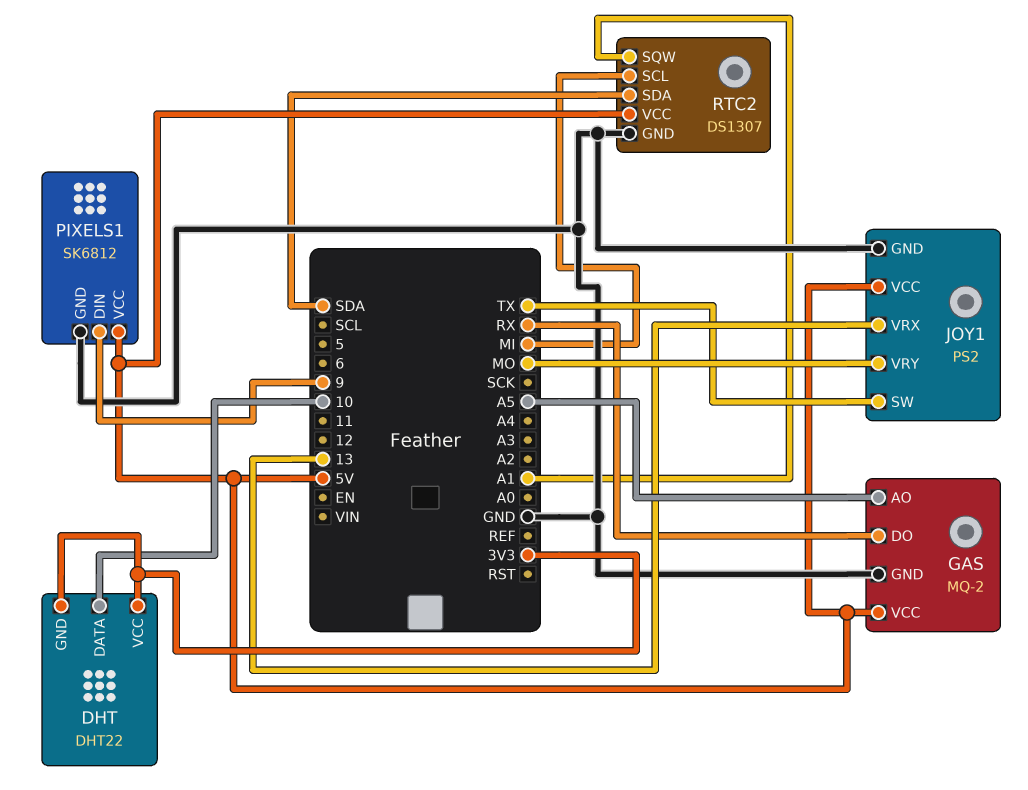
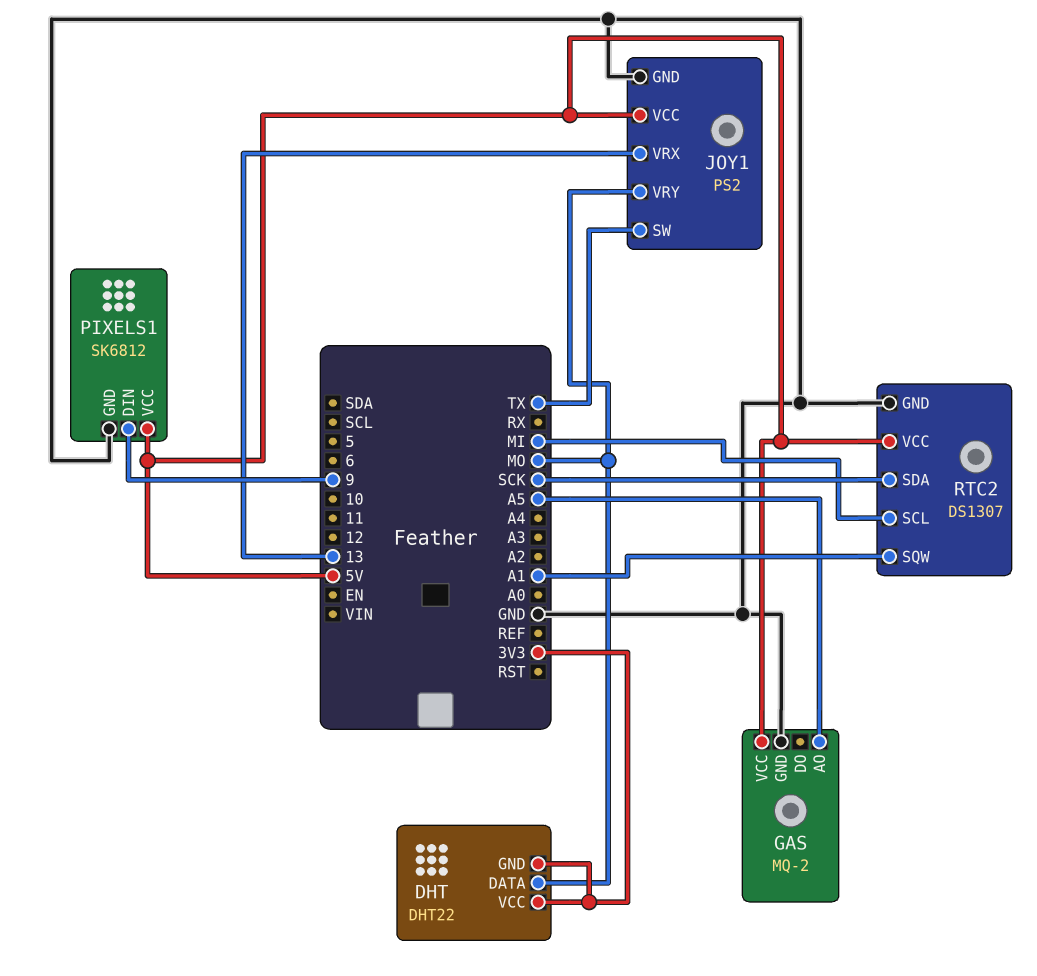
DHT pin DATA: 10 -> MO
GAS pin DO: RX -> none
RTC2 pin SDA: SDA -> SCK

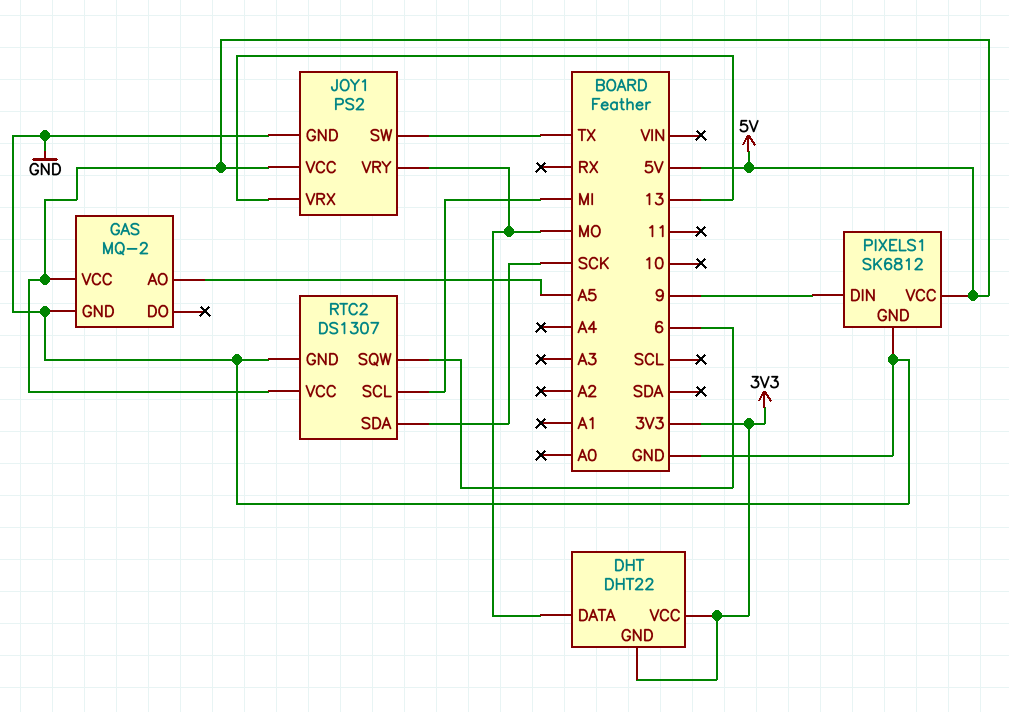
RTC2 pin SQW: A1 -> 6

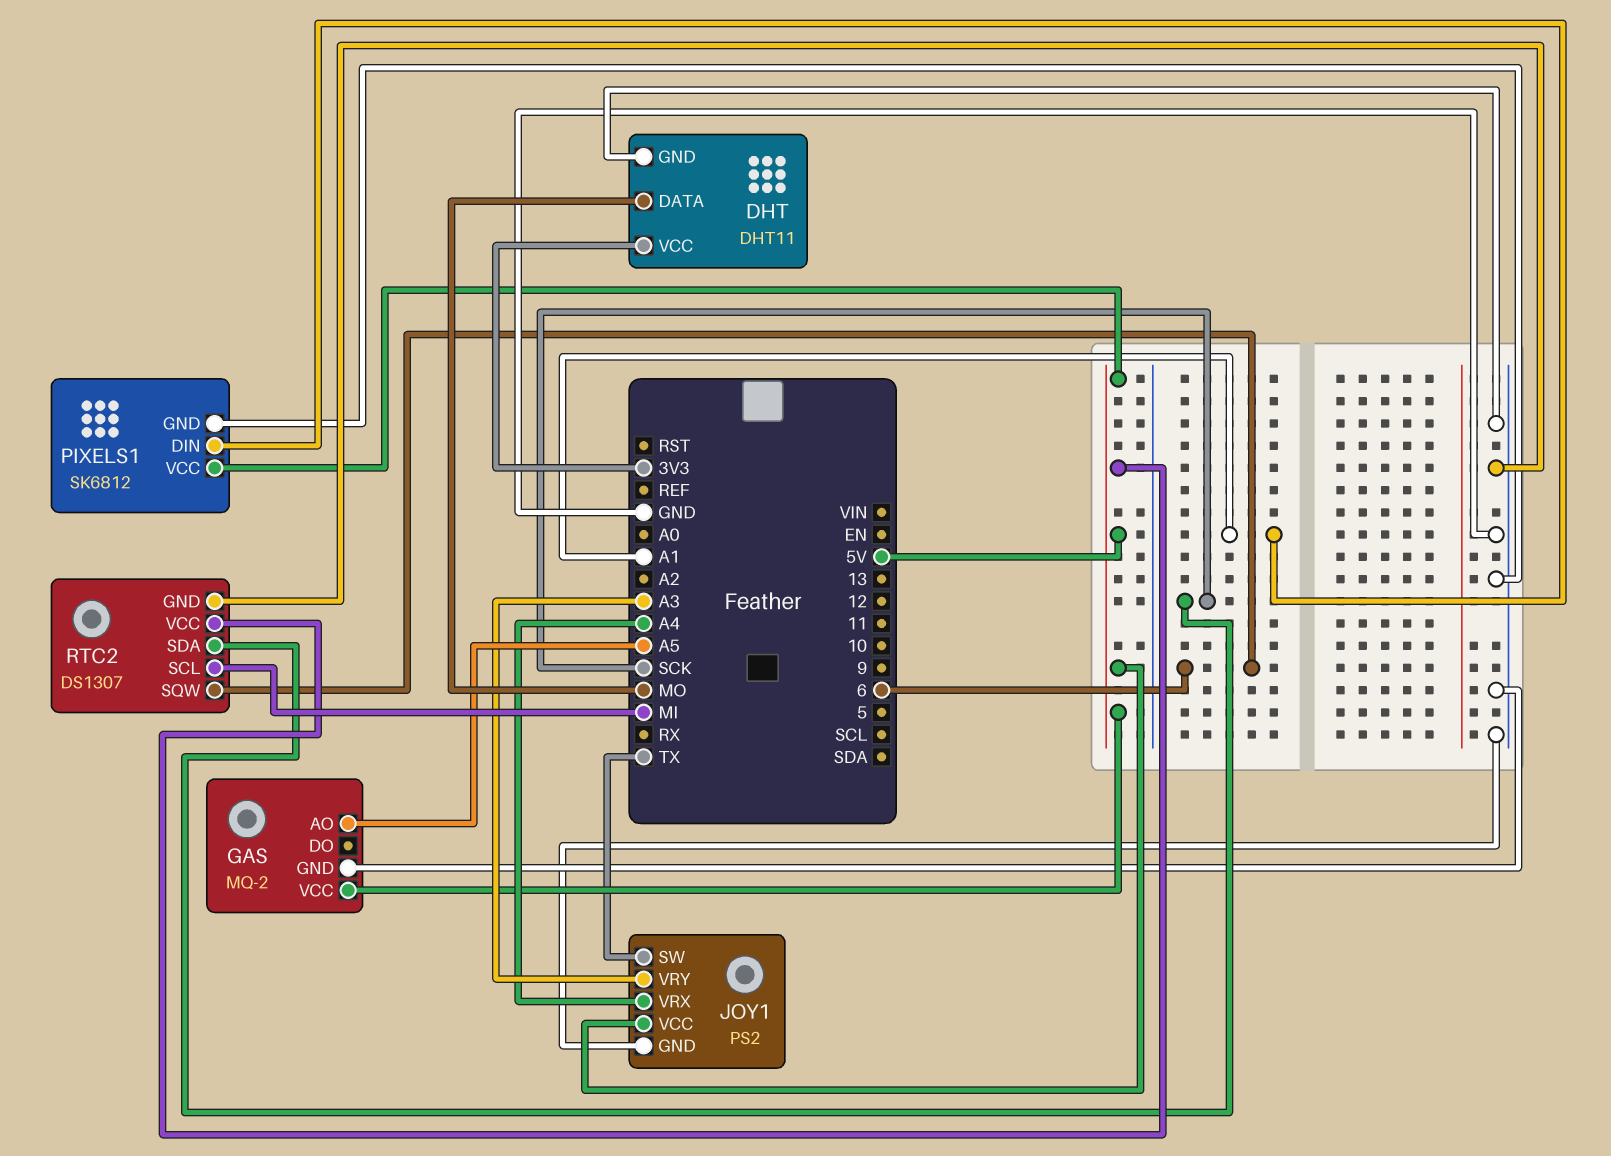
DHT: DHT22 -> DHT11
DHT pin GND: 3V3 -> GND
JOY1 pin VRX: 13 -> A4
JOY1 pin VRY: MO -> A3
PIXELS1 pin DIN: 9 -> A1

